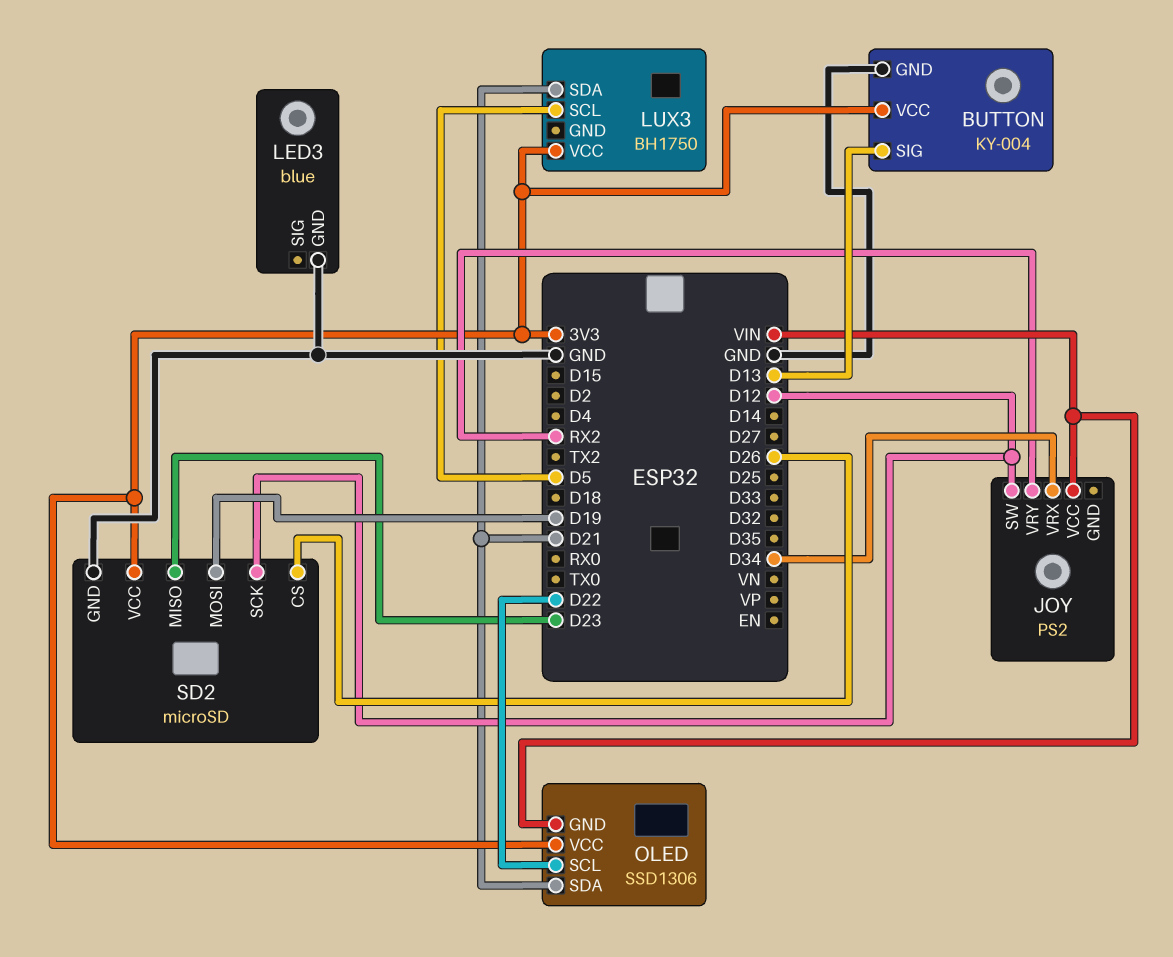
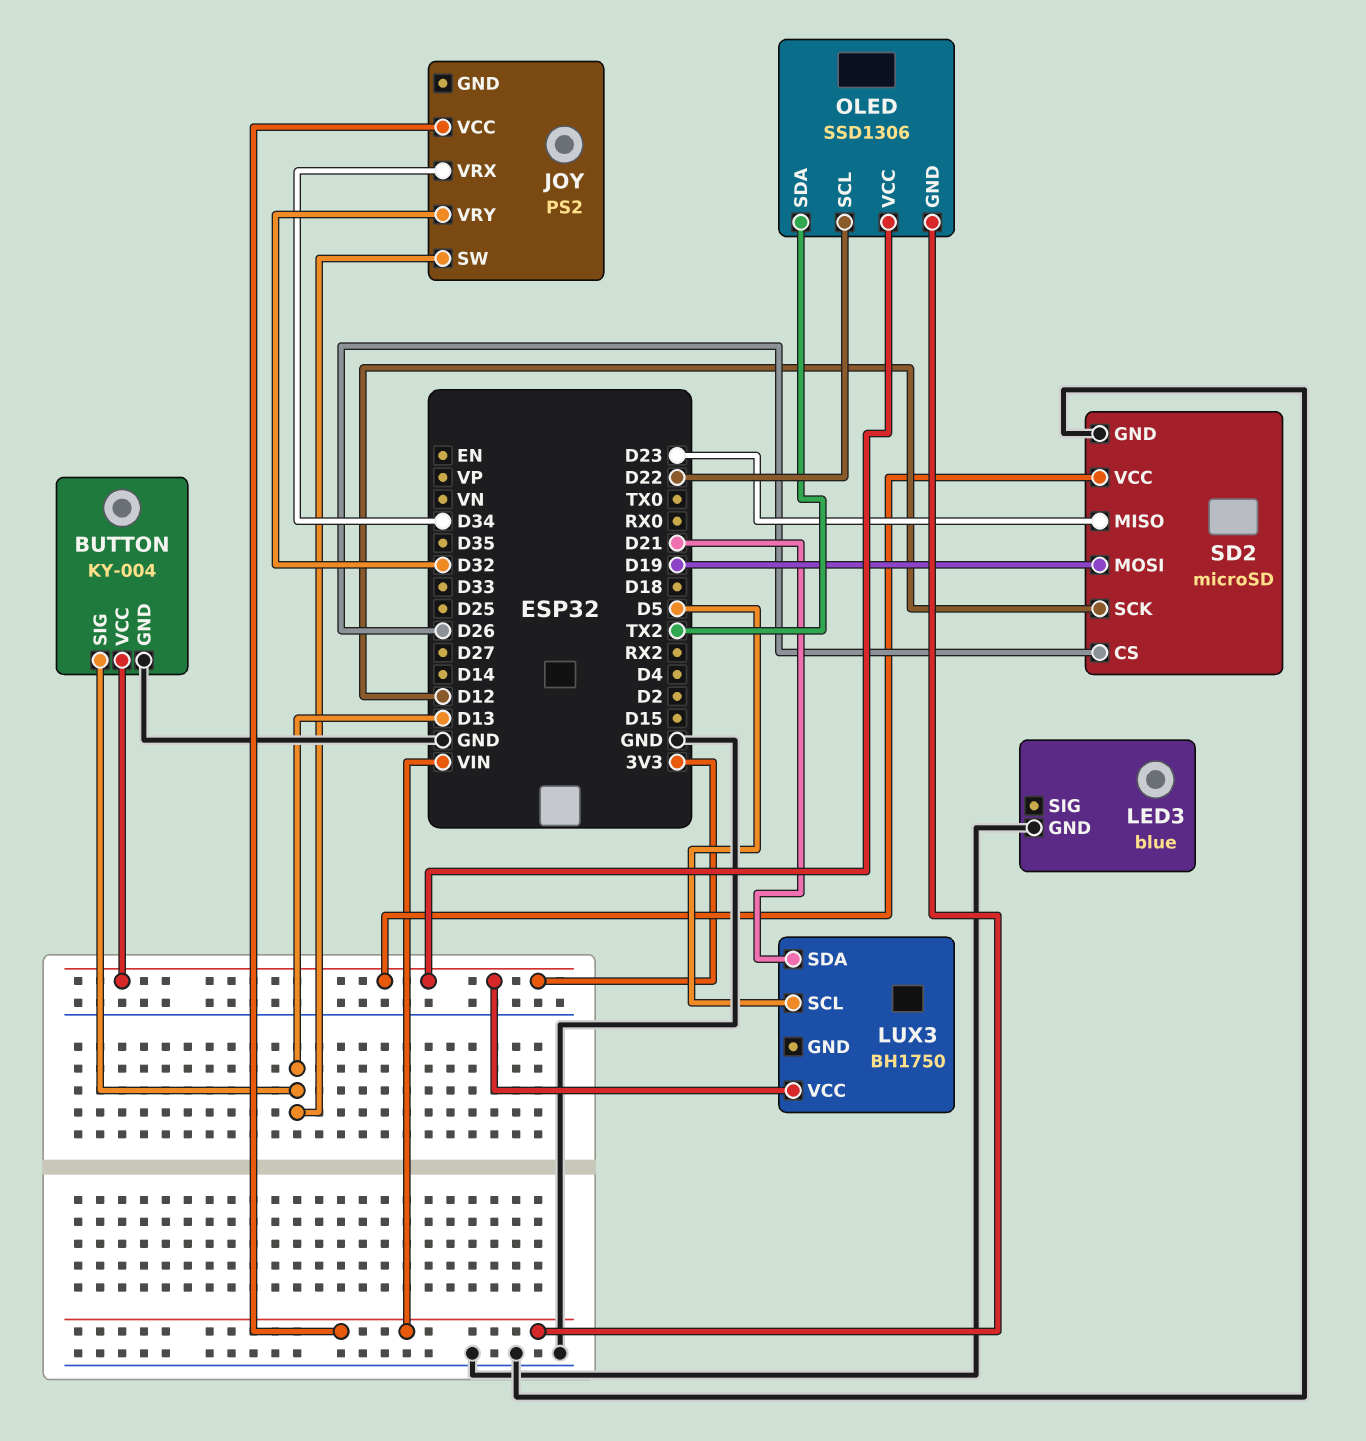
JOY pin SW: D12 -> D13
JOY pin VRY: RX2 -> D32
OLED pin SDA: D21 -> TX2

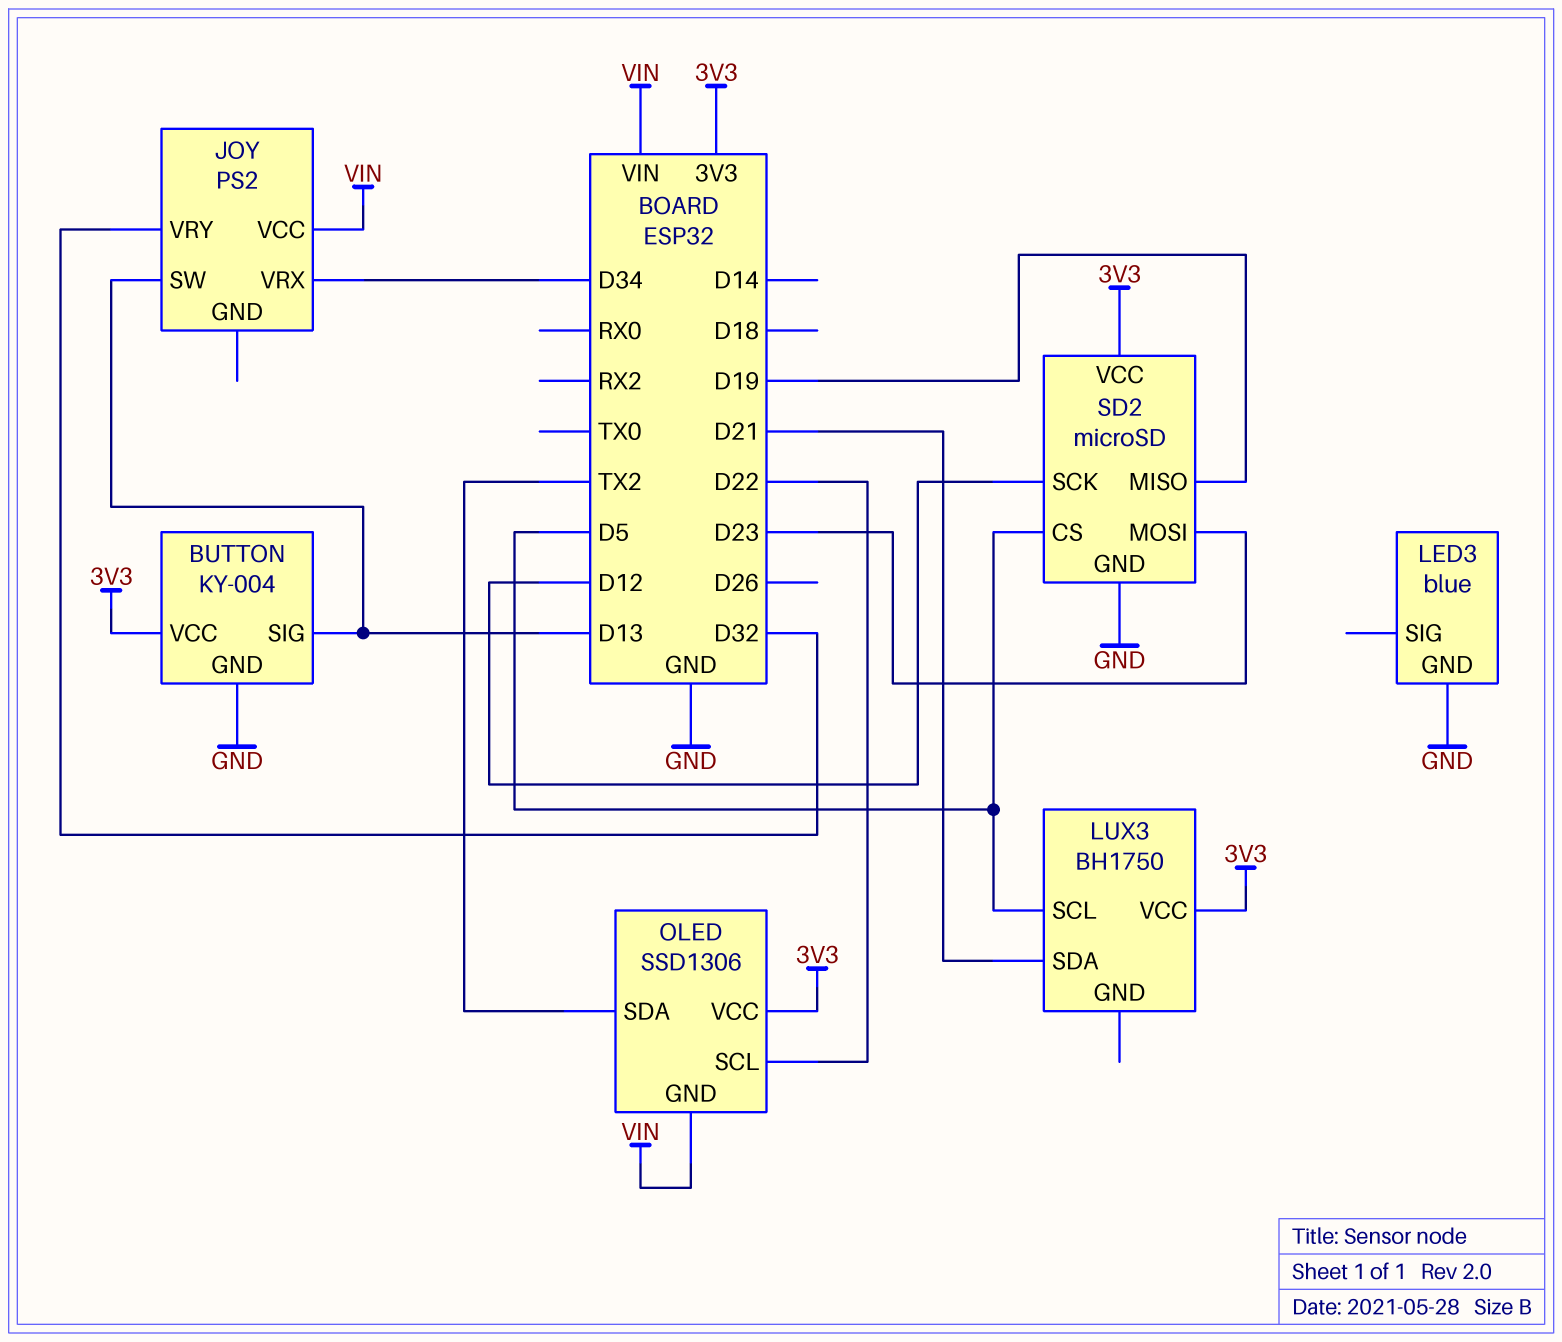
SD2 pin CS: D26 -> D5
SD2 pin MISO: D23 -> D19
SD2 pin MOSI: D19 -> D23

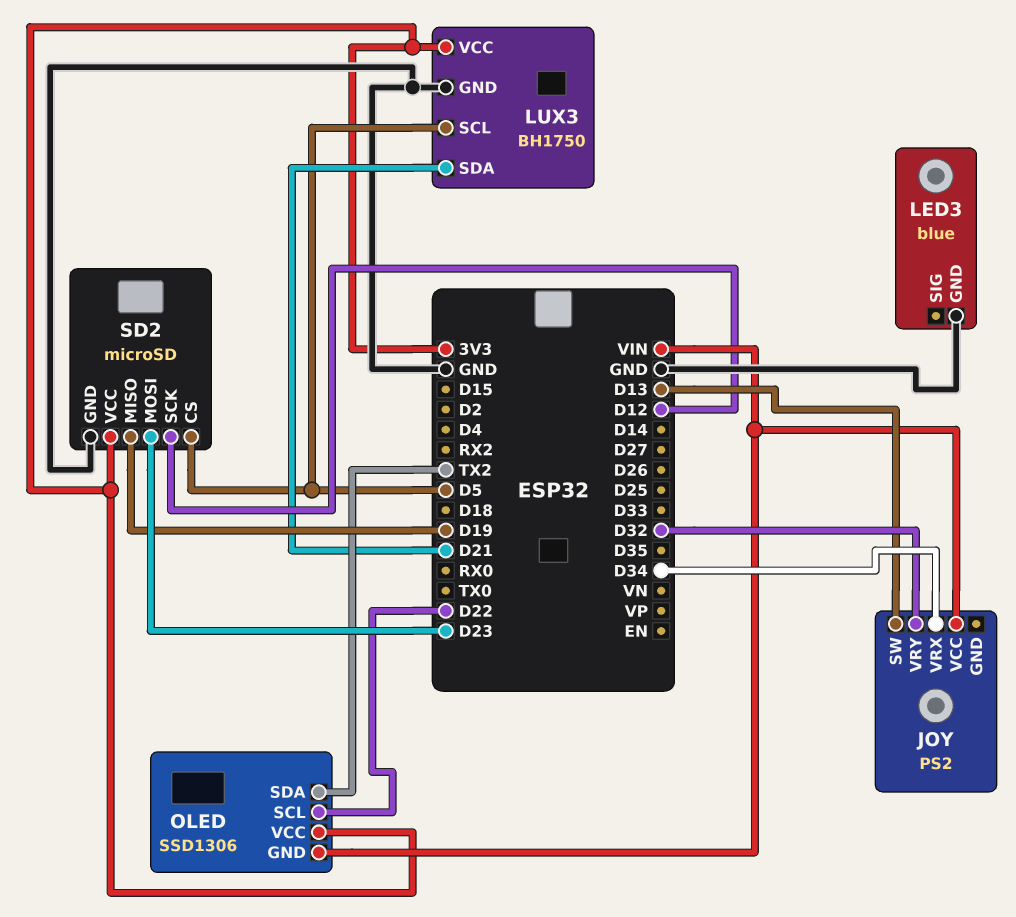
BUTTON: KY-004 -> none
BUTTON pin GND: GND -> none
BUTTON pin SIG: D13 -> none
BUTTON pin VCC: 3V3 -> none
LUX3 pin GND: none -> GND

